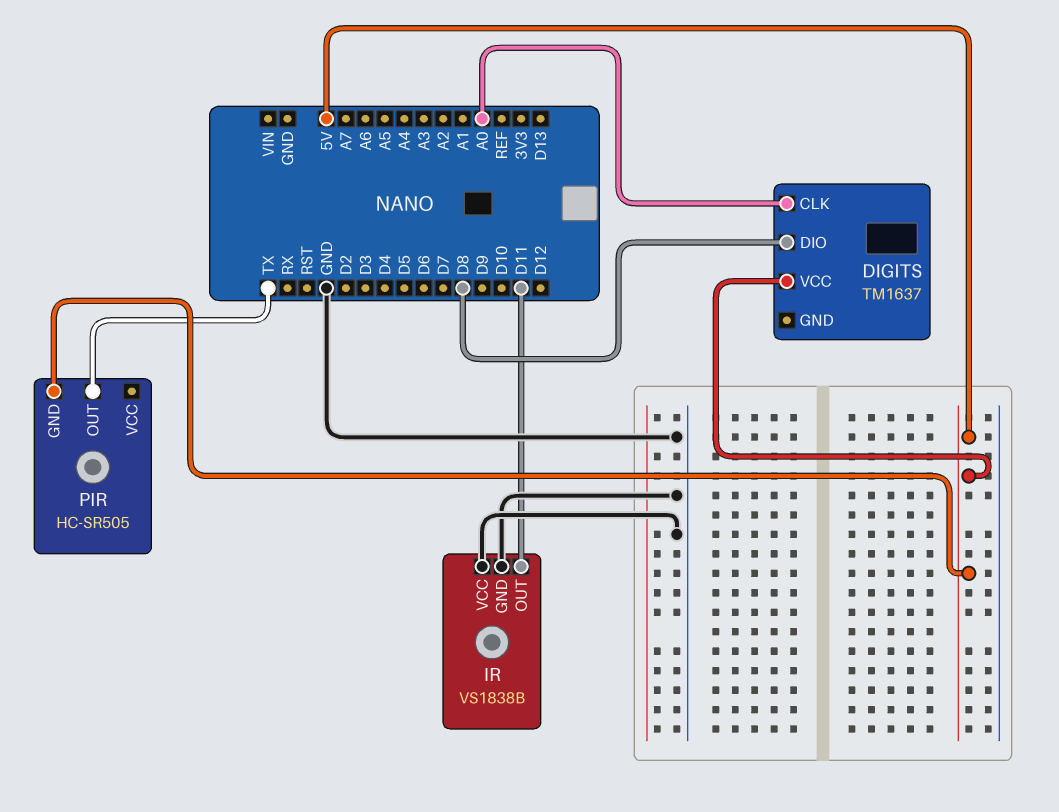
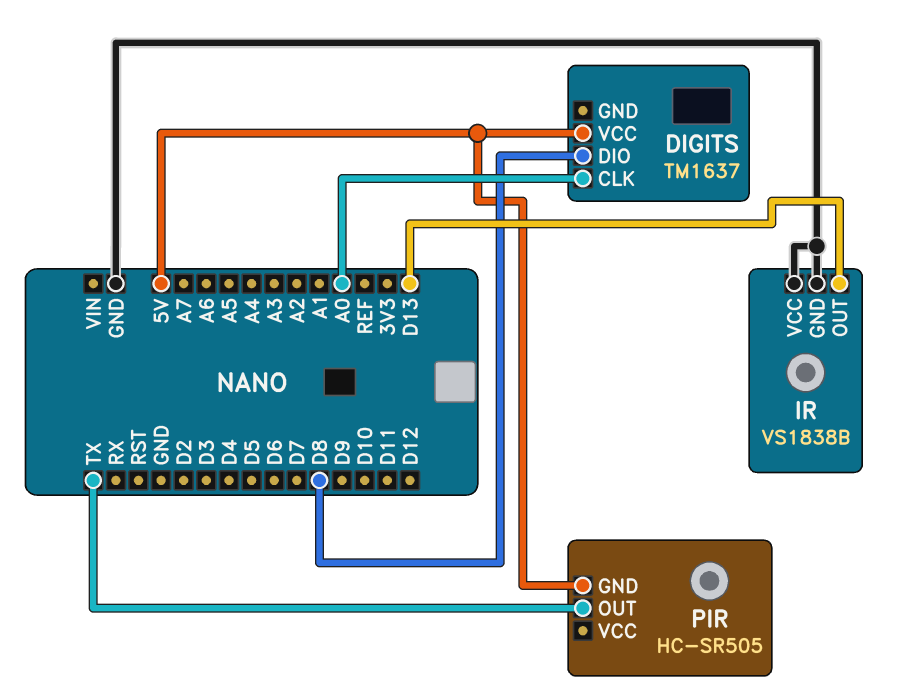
IR pin OUT: D11 -> D13

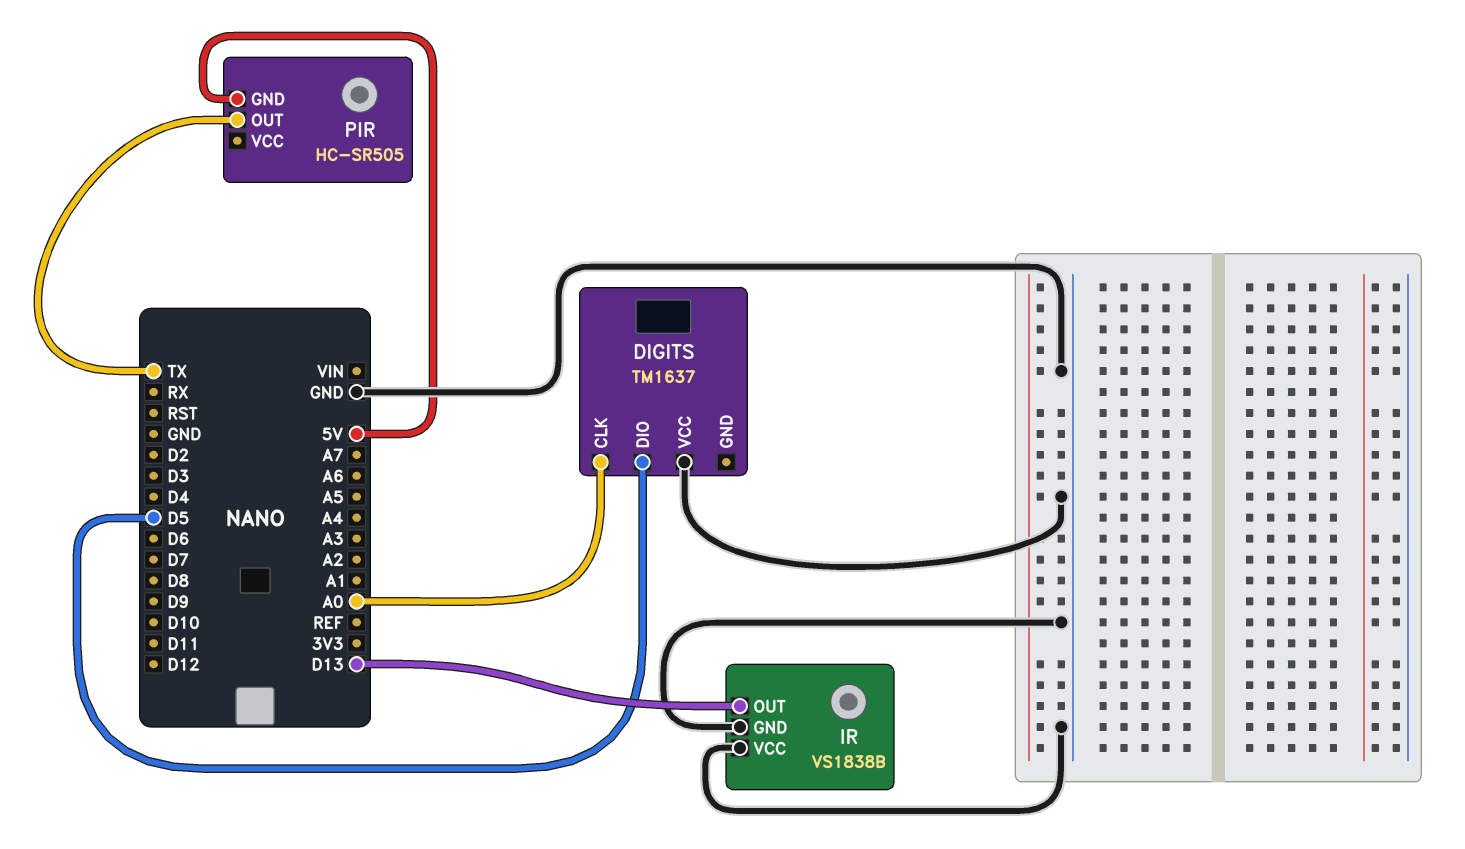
DIGITS pin DIO: D8 -> D5
DIGITS pin VCC: 5V -> GND

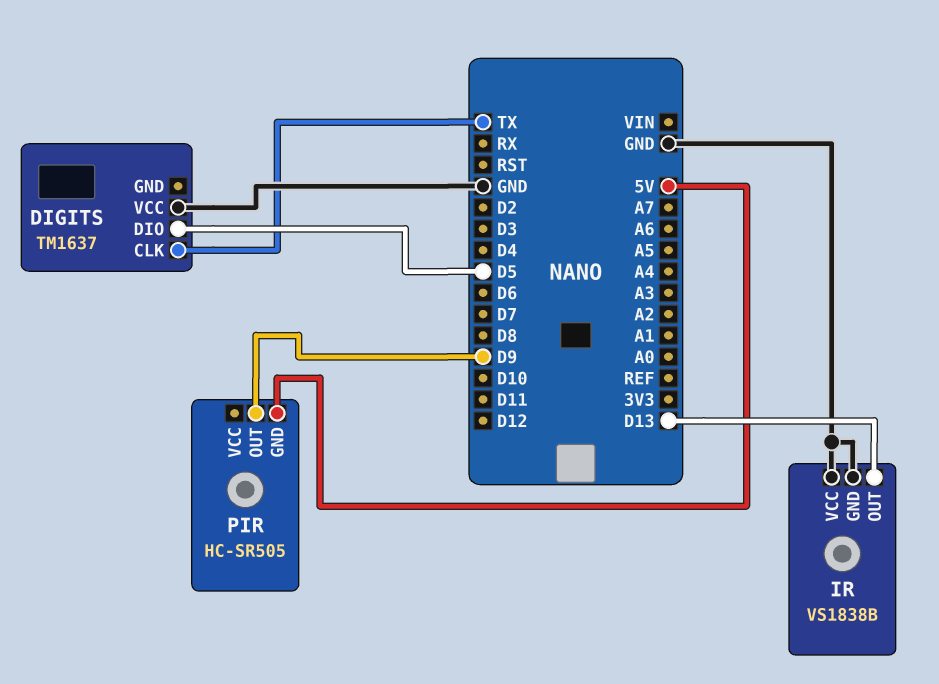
DIGITS pin CLK: A0 -> TX
PIR pin OUT: TX -> D9

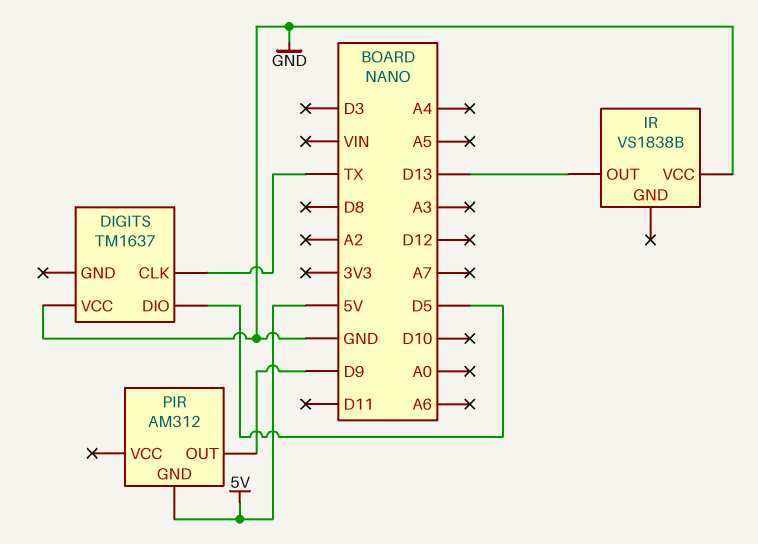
IR pin GND: GND -> none
PIR: HC-SR505 -> AM312

